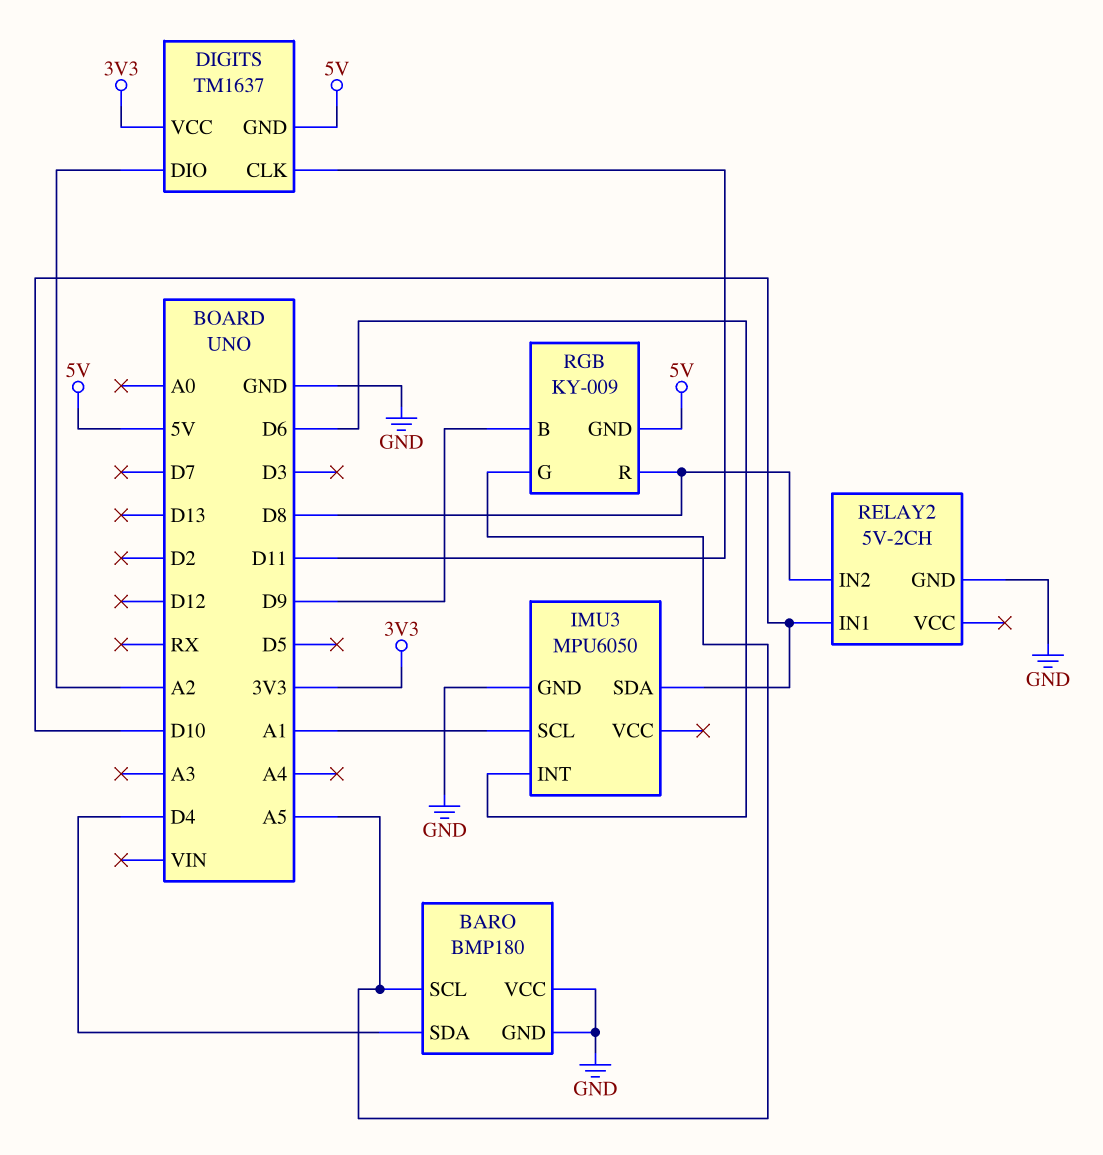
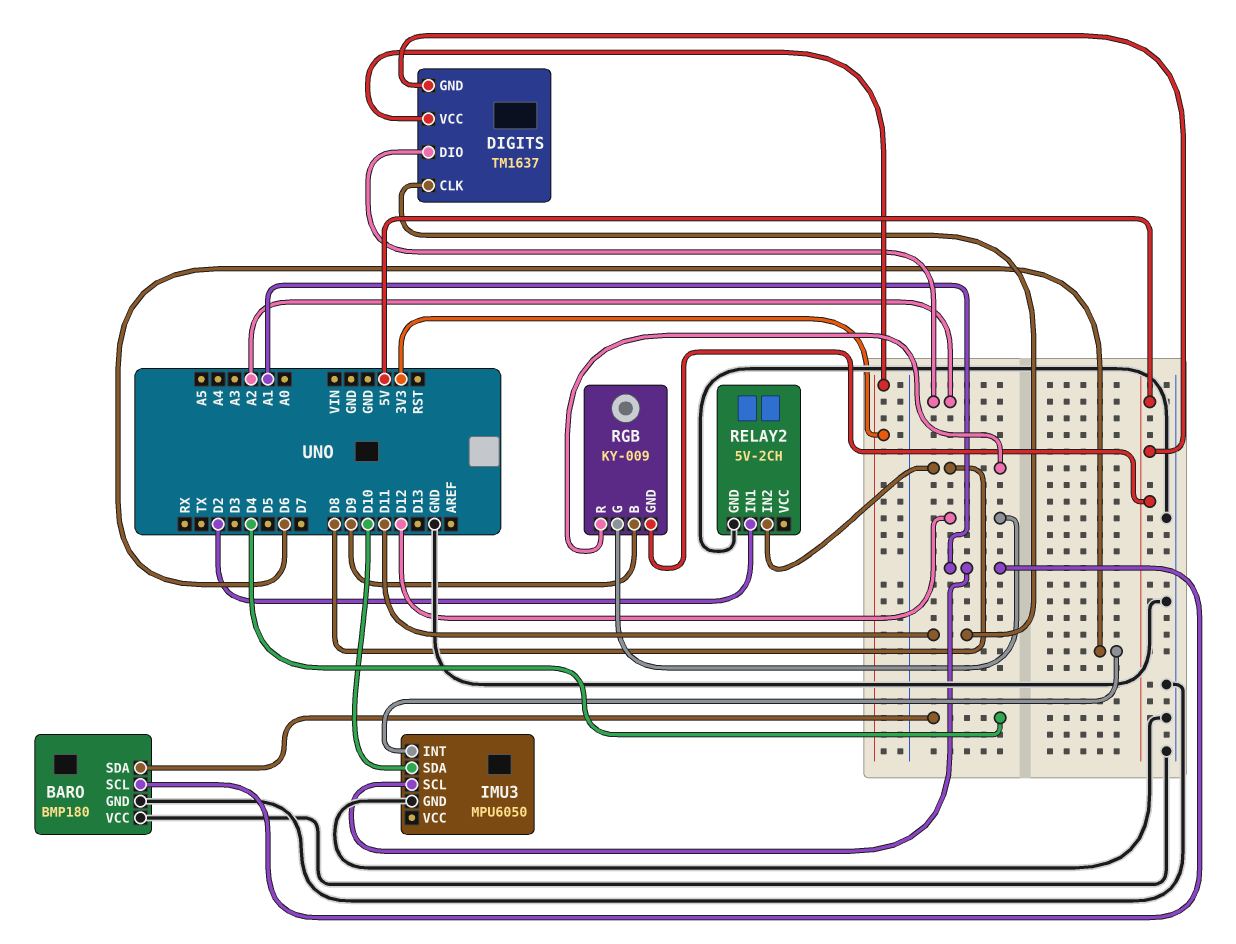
BARO pin SCL: A5 -> A1
RELAY2 pin IN1: D10 -> D2
RGB pin G: A5 -> D12

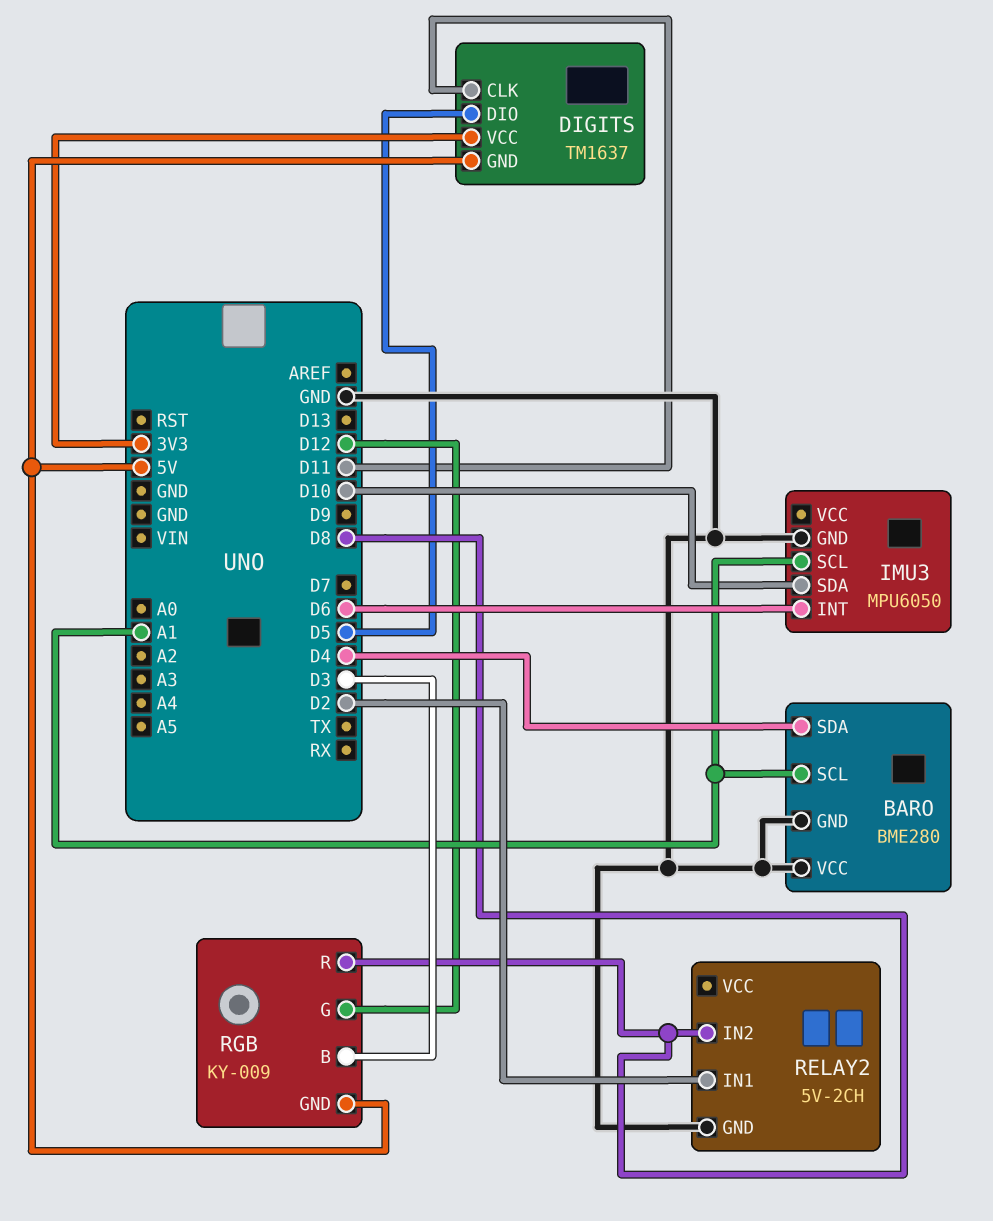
BARO: BMP180 -> BME280
DIGITS pin DIO: A2 -> D5
RGB pin B: D9 -> D3

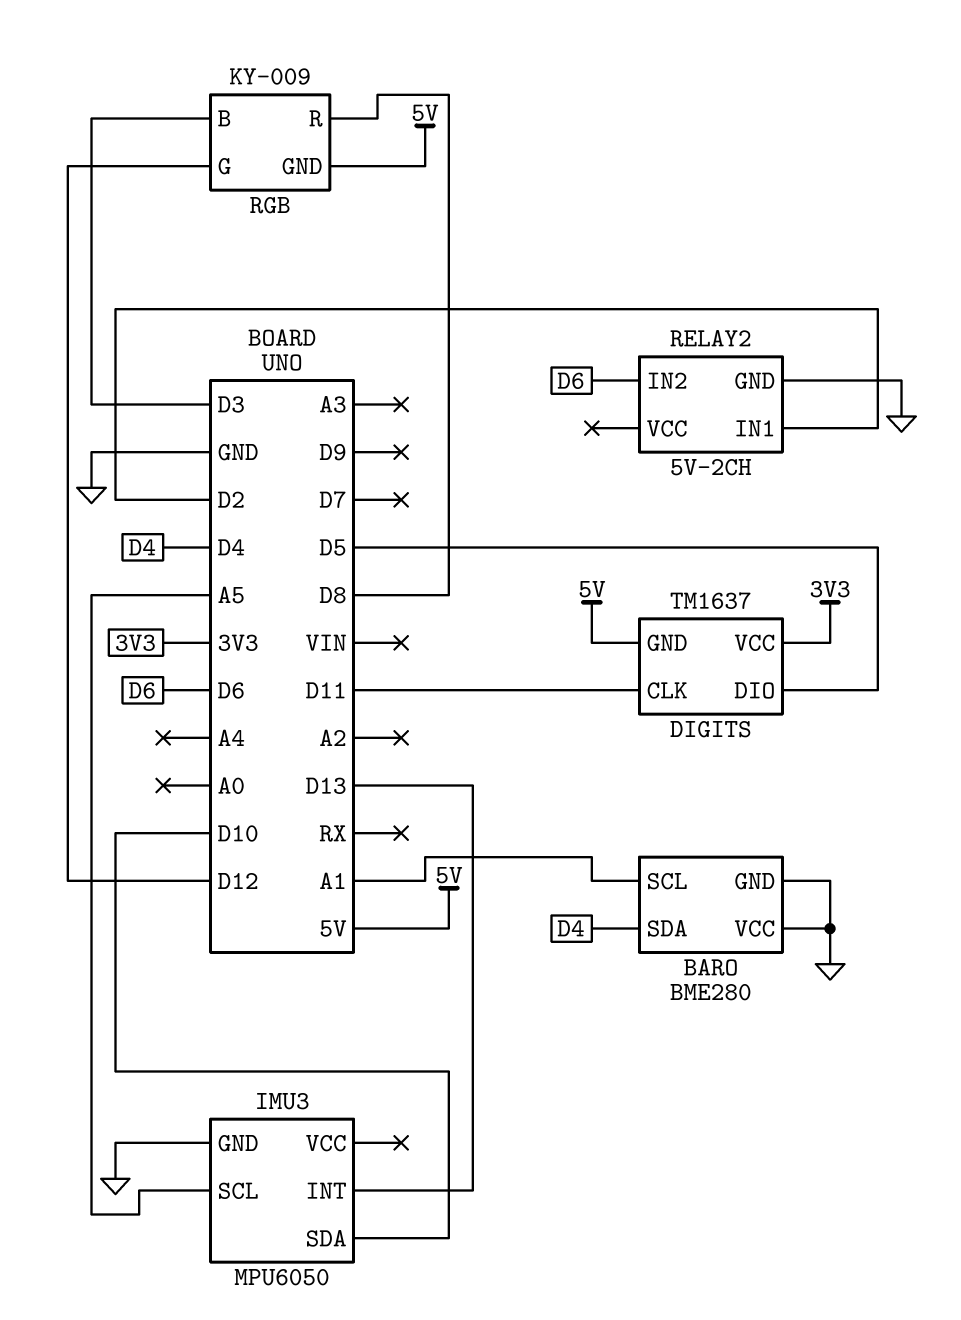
IMU3 pin INT: D6 -> D13
IMU3 pin SCL: A1 -> A5
RELAY2 pin IN2: D8 -> D6

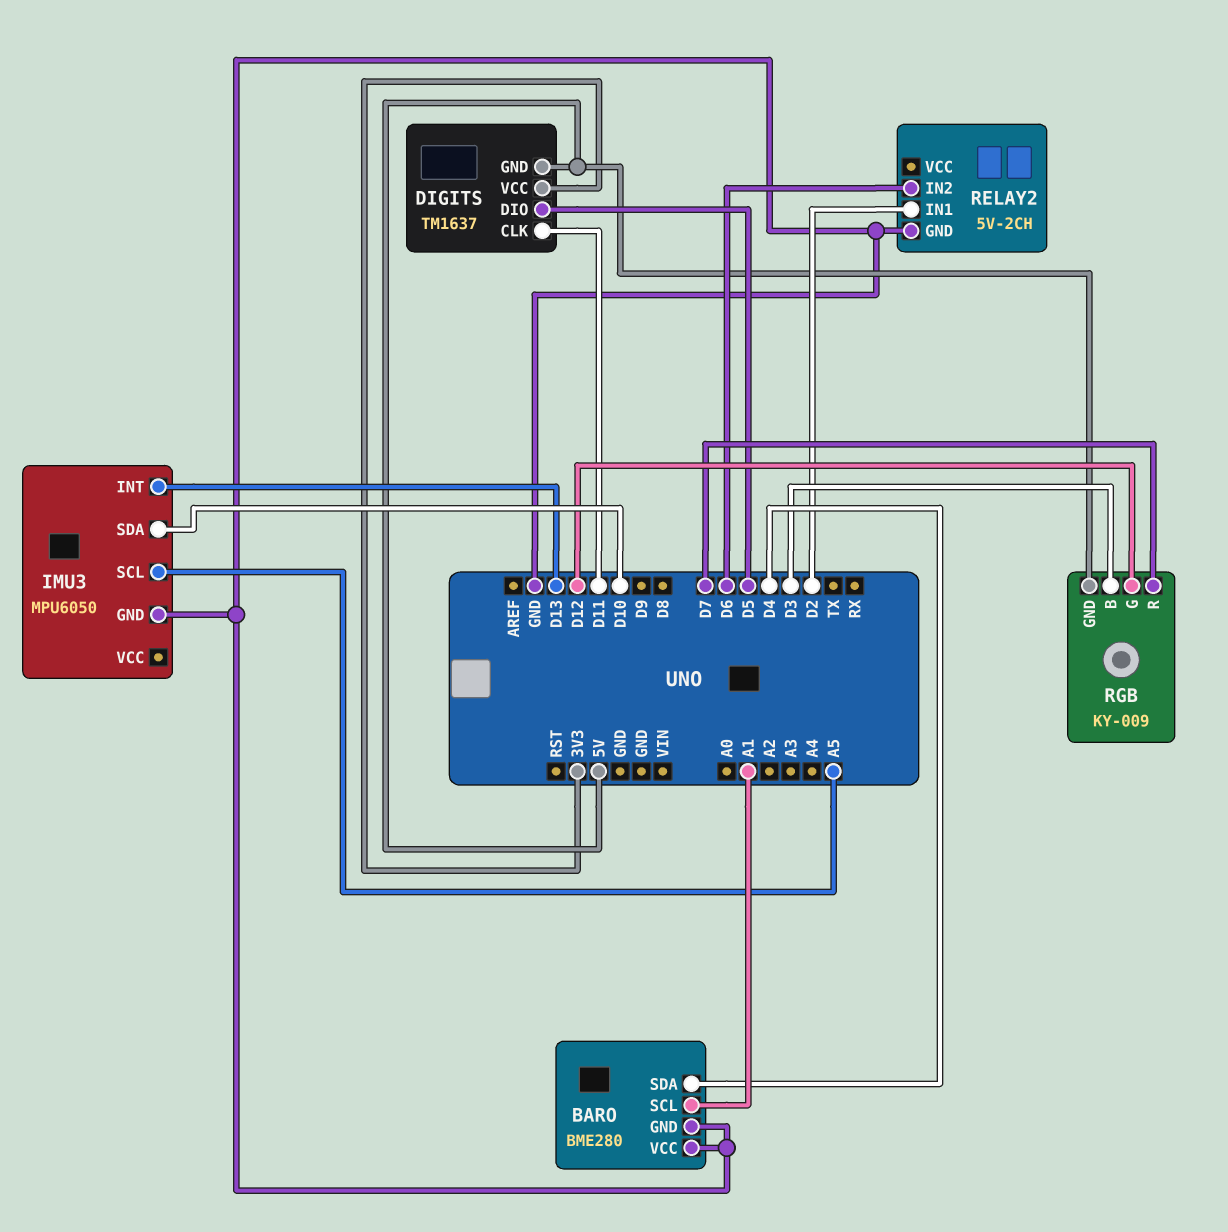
RGB pin R: D8 -> D7

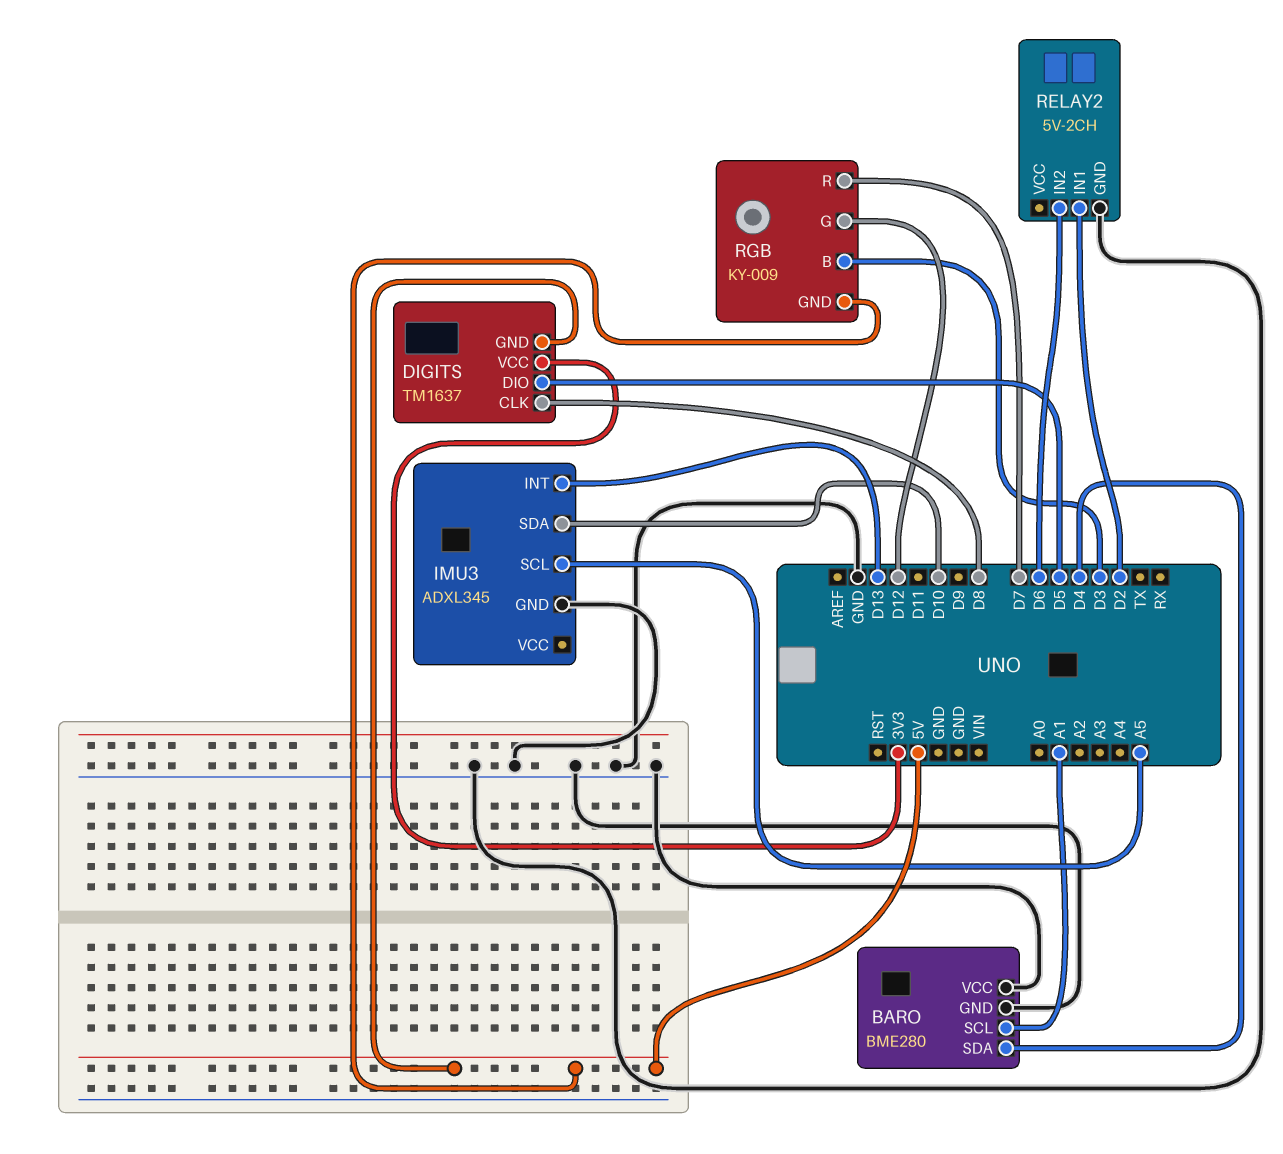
DIGITS pin CLK: D11 -> D8
IMU3: MPU6050 -> ADXL345

